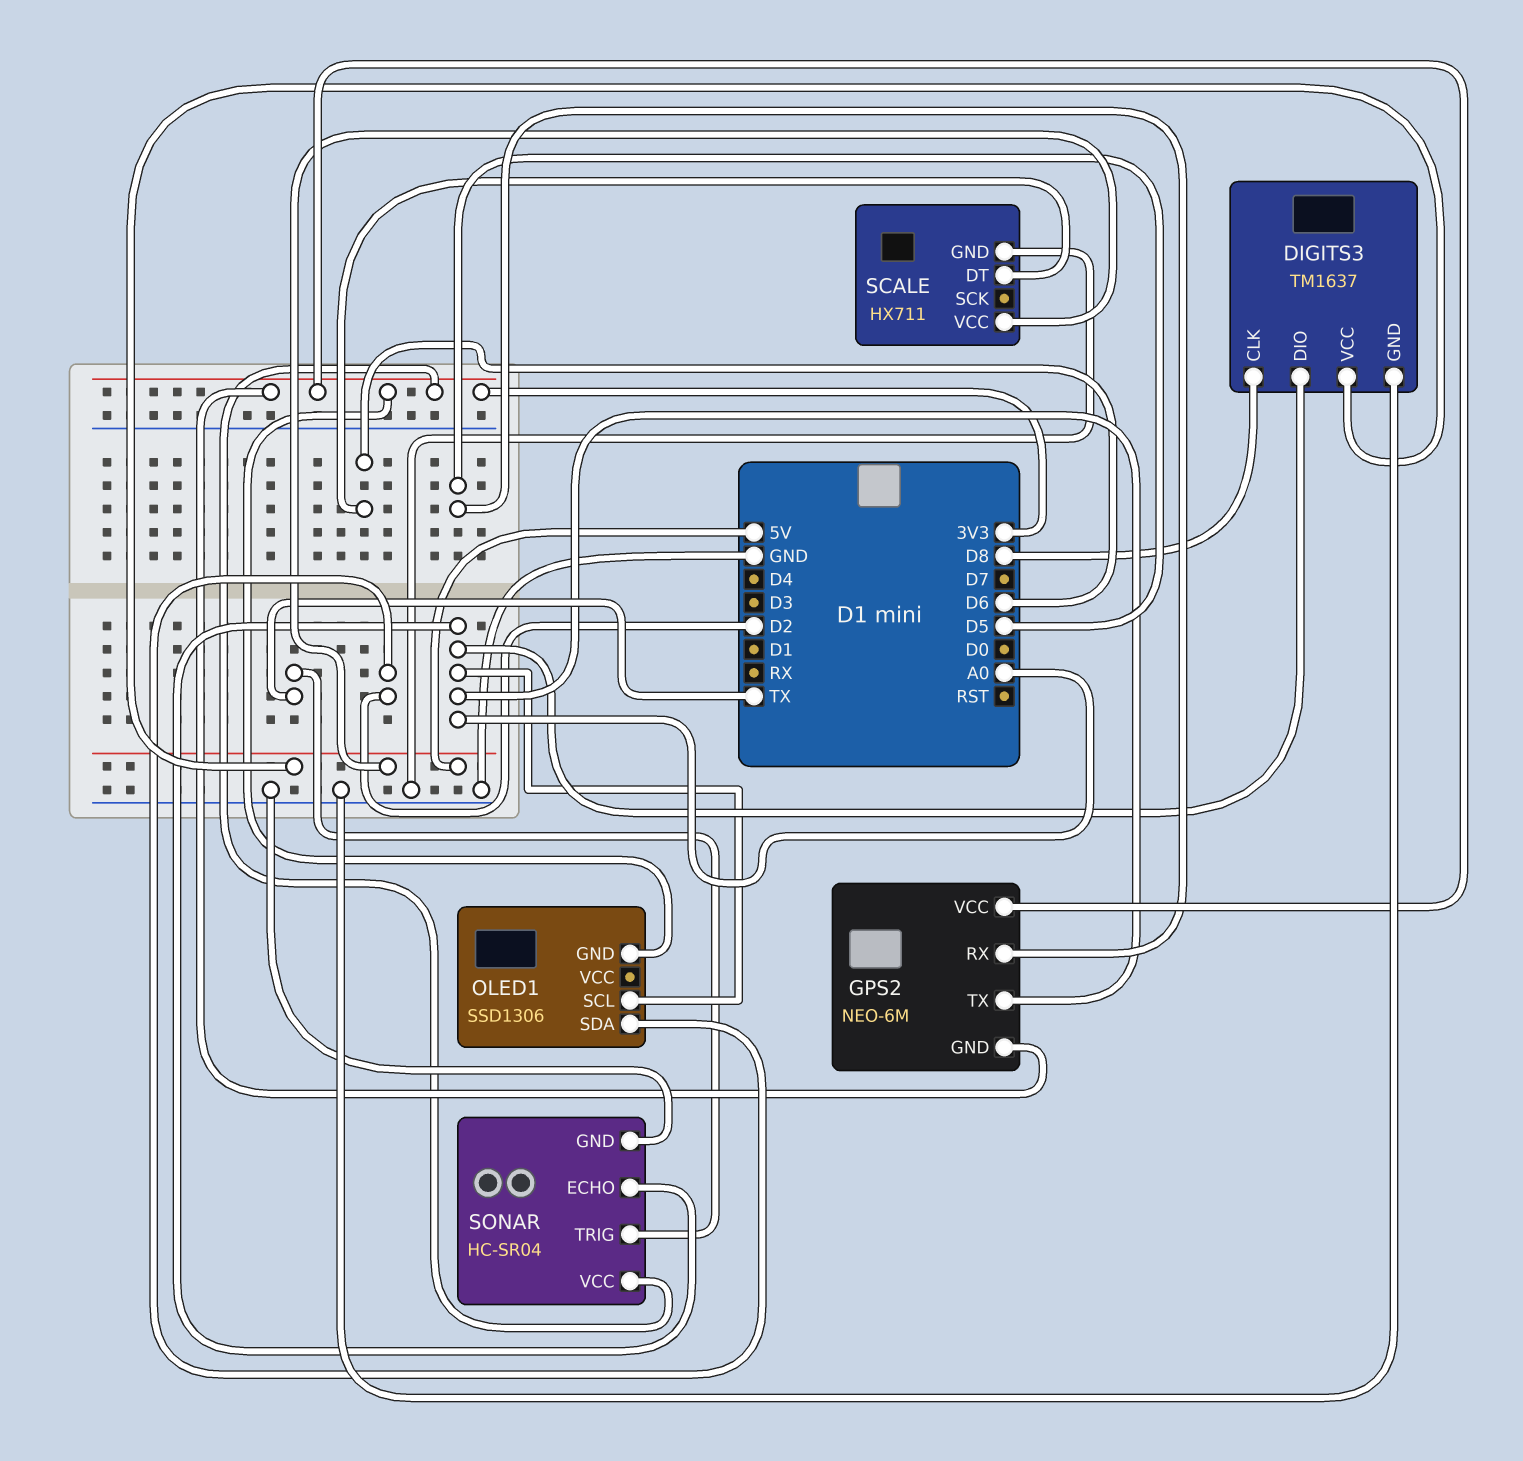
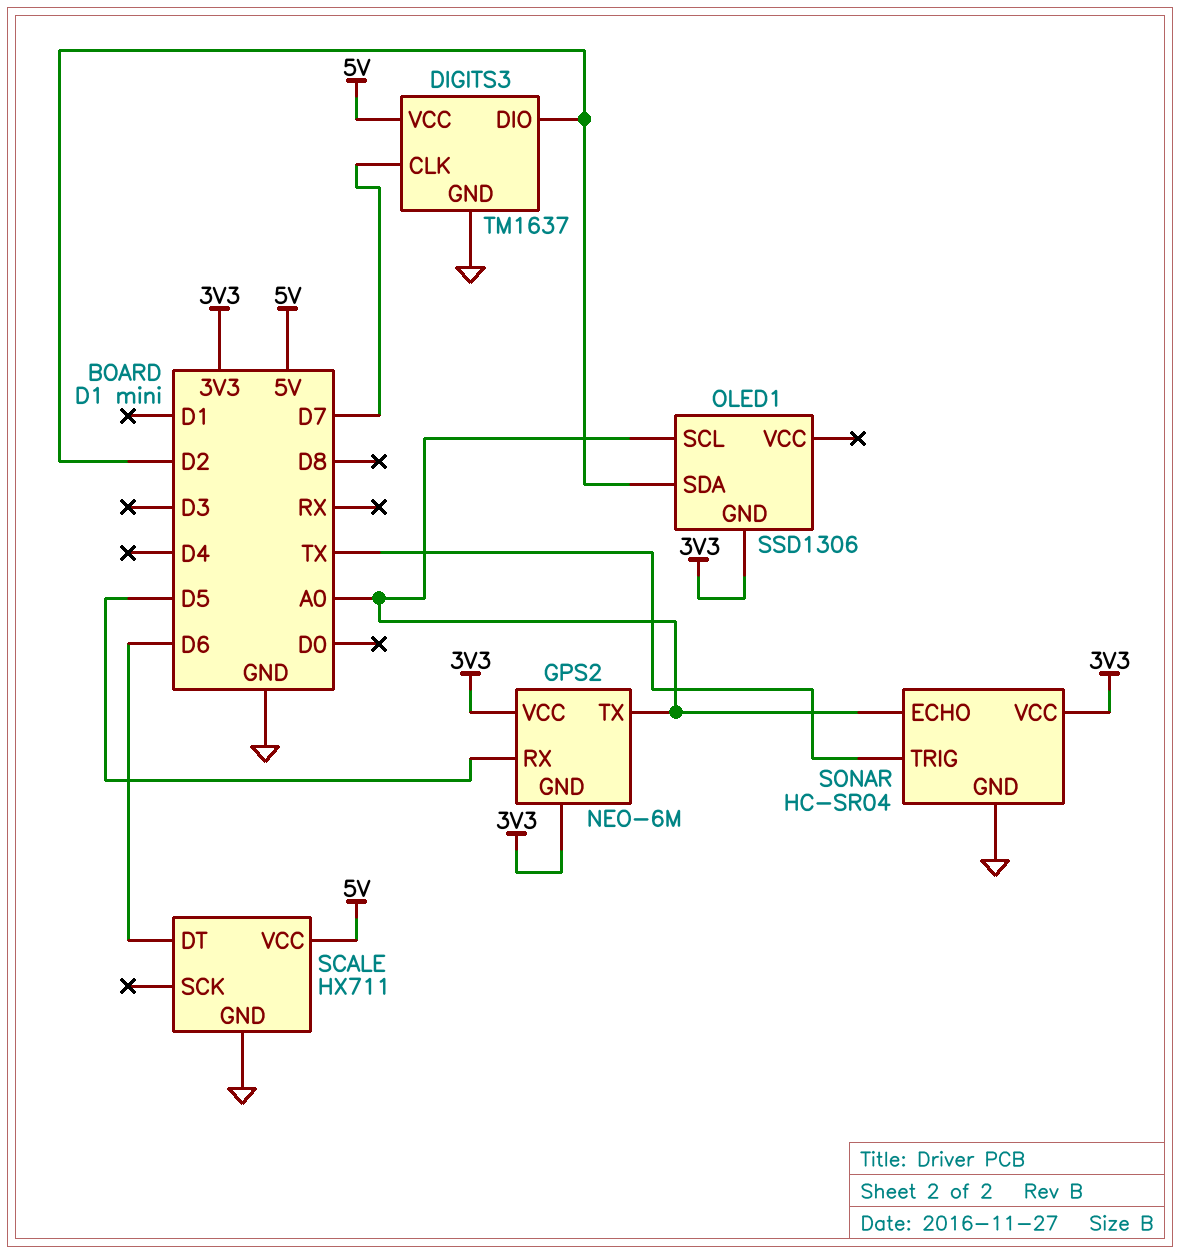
DIGITS3 pin CLK: D8 -> D7
DIGITS3 pin DIO: A0 -> D2

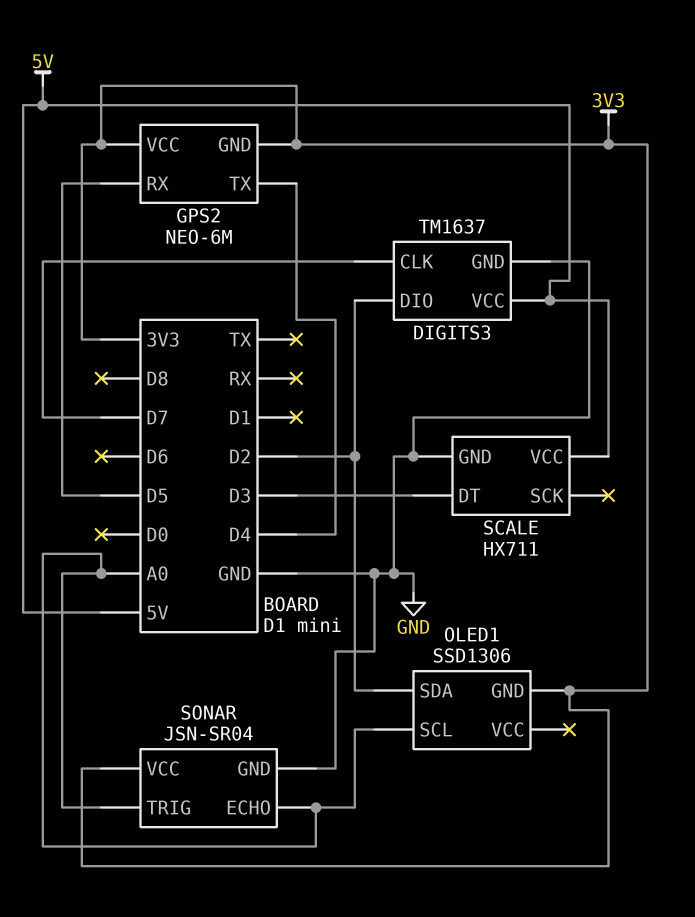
GPS2 pin TX: A0 -> D4
SCALE pin DT: D6 -> D3
SONAR: HC-SR04 -> JSN-SR04
SONAR pin TRIG: TX -> A0

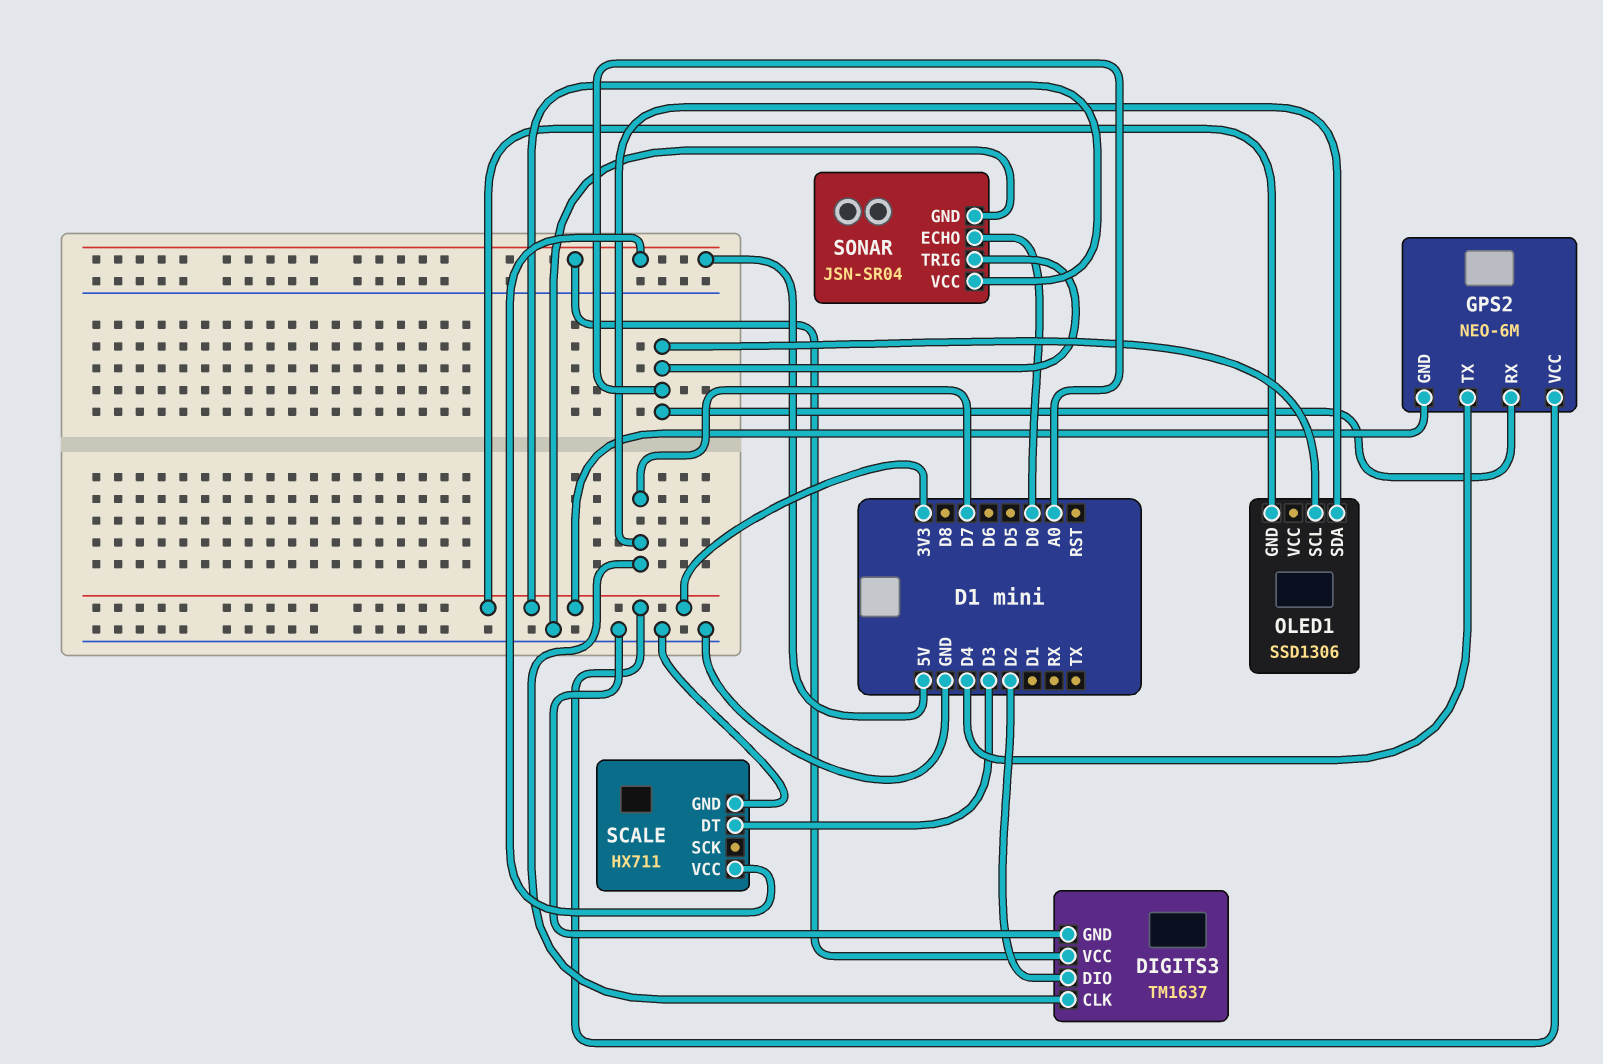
GPS2 pin RX: D5 -> A0
OLED1 pin SDA: D2 -> D7
SONAR pin ECHO: A0 -> D0

